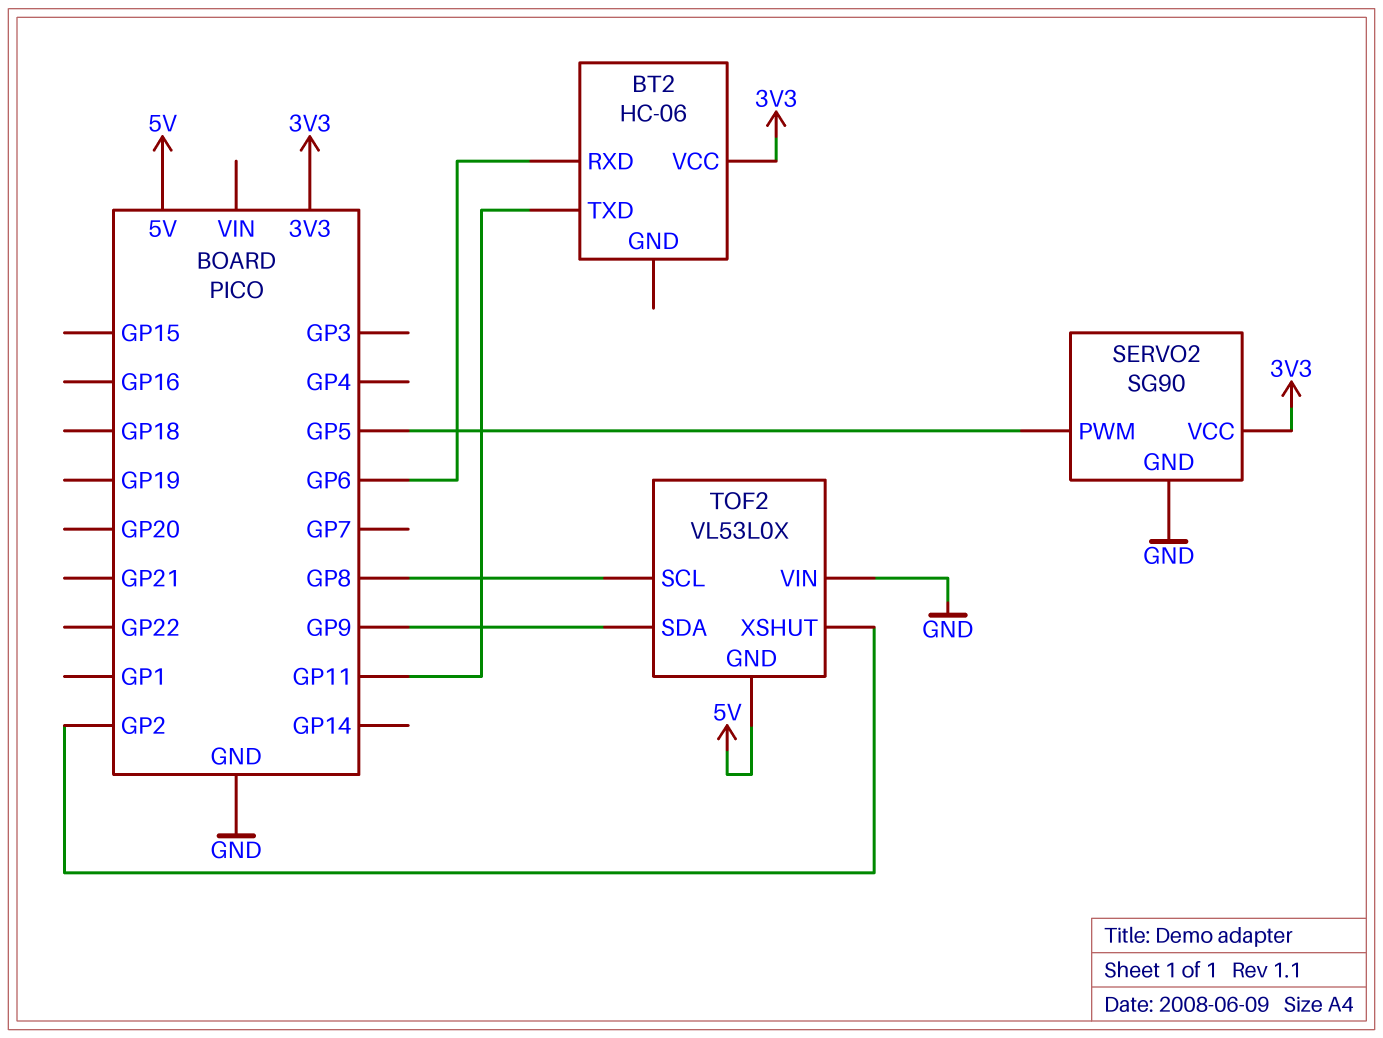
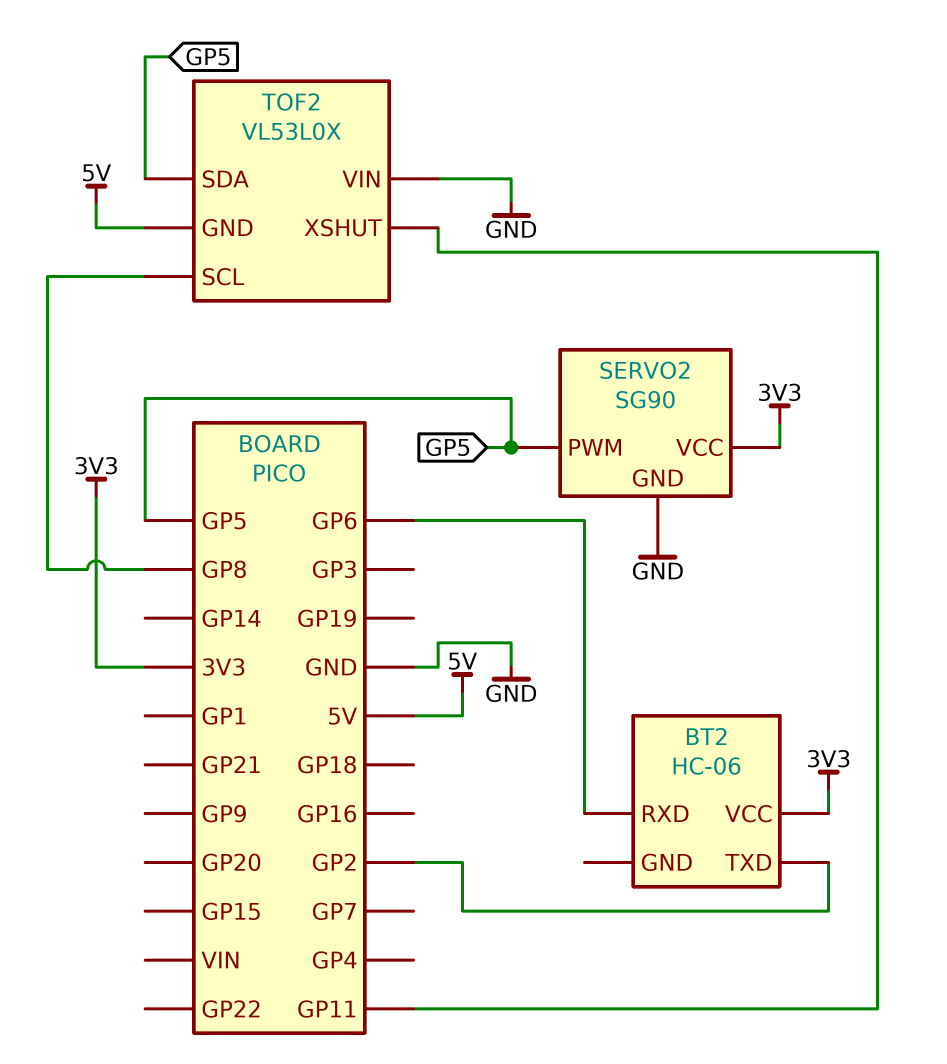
BT2 pin TXD: GP11 -> GP2
TOF2 pin SDA: GP9 -> GP5
TOF2 pin XSHUT: GP2 -> GP11

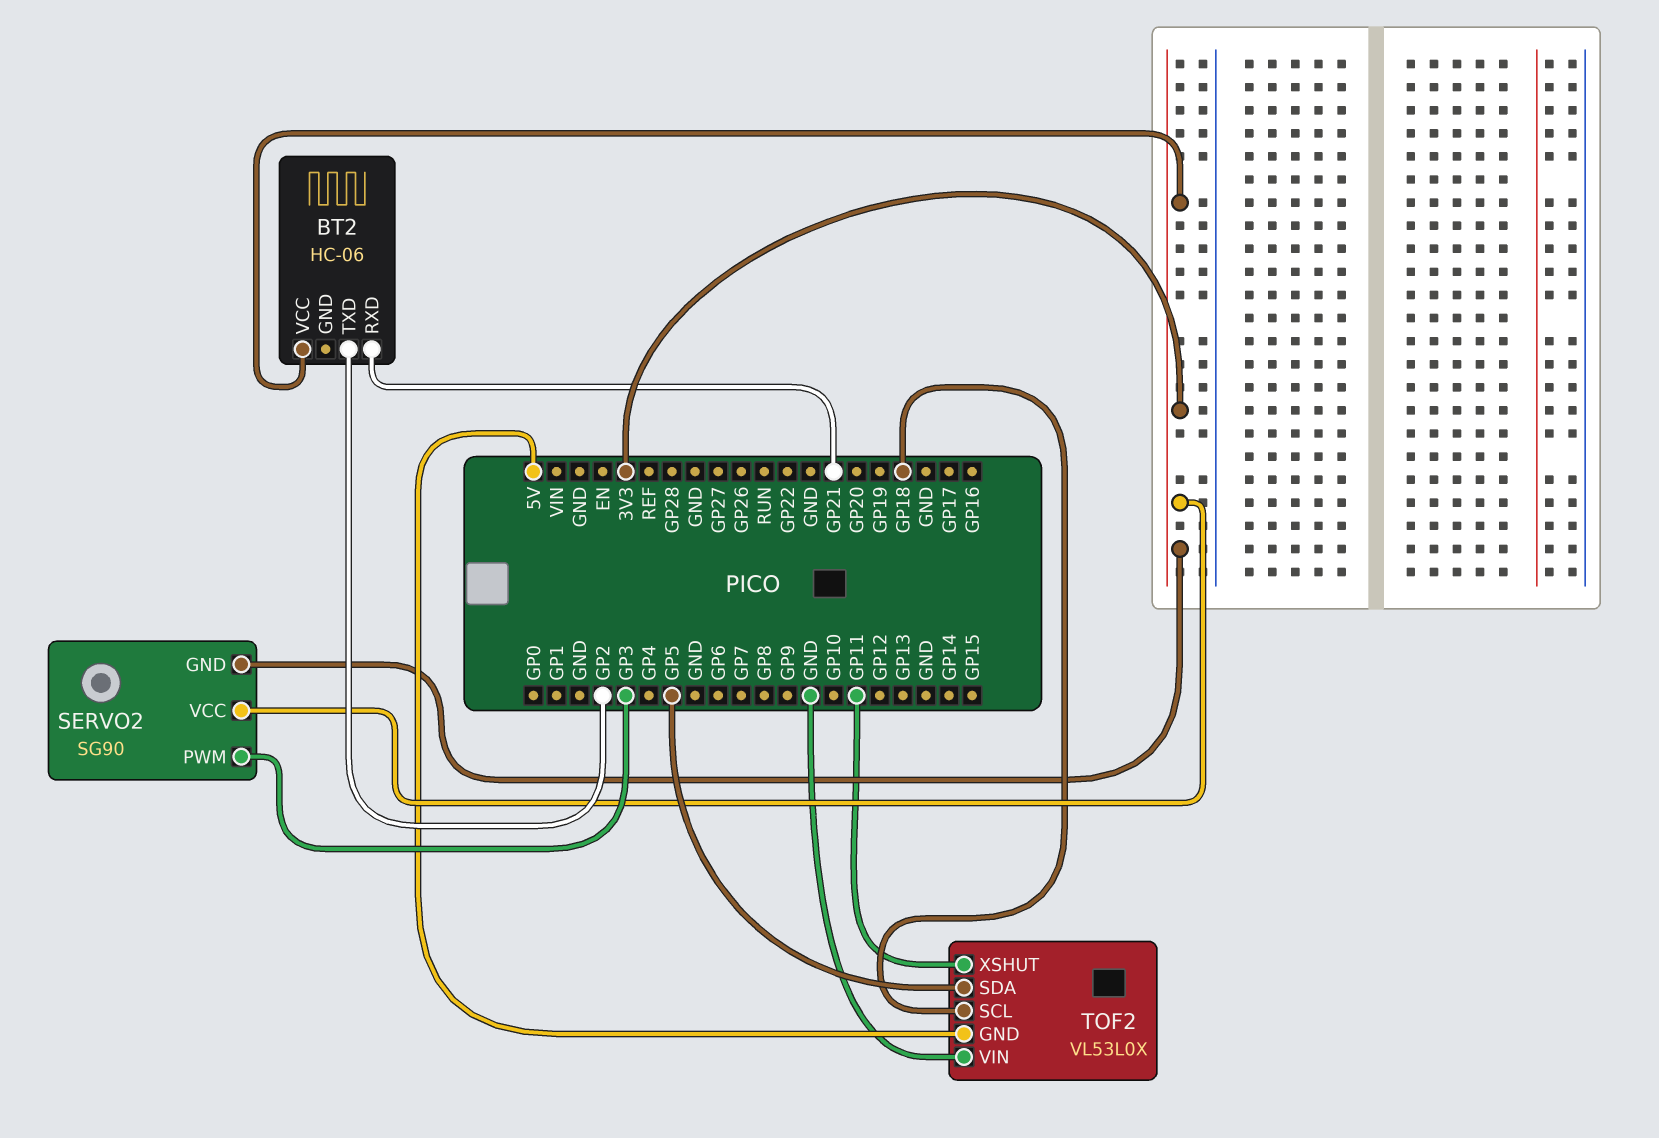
BT2 pin RXD: GP6 -> GP21
SERVO2 pin GND: GND -> 3V3
SERVO2 pin PWM: GP5 -> GP3
TOF2 pin SCL: GP8 -> GP18

